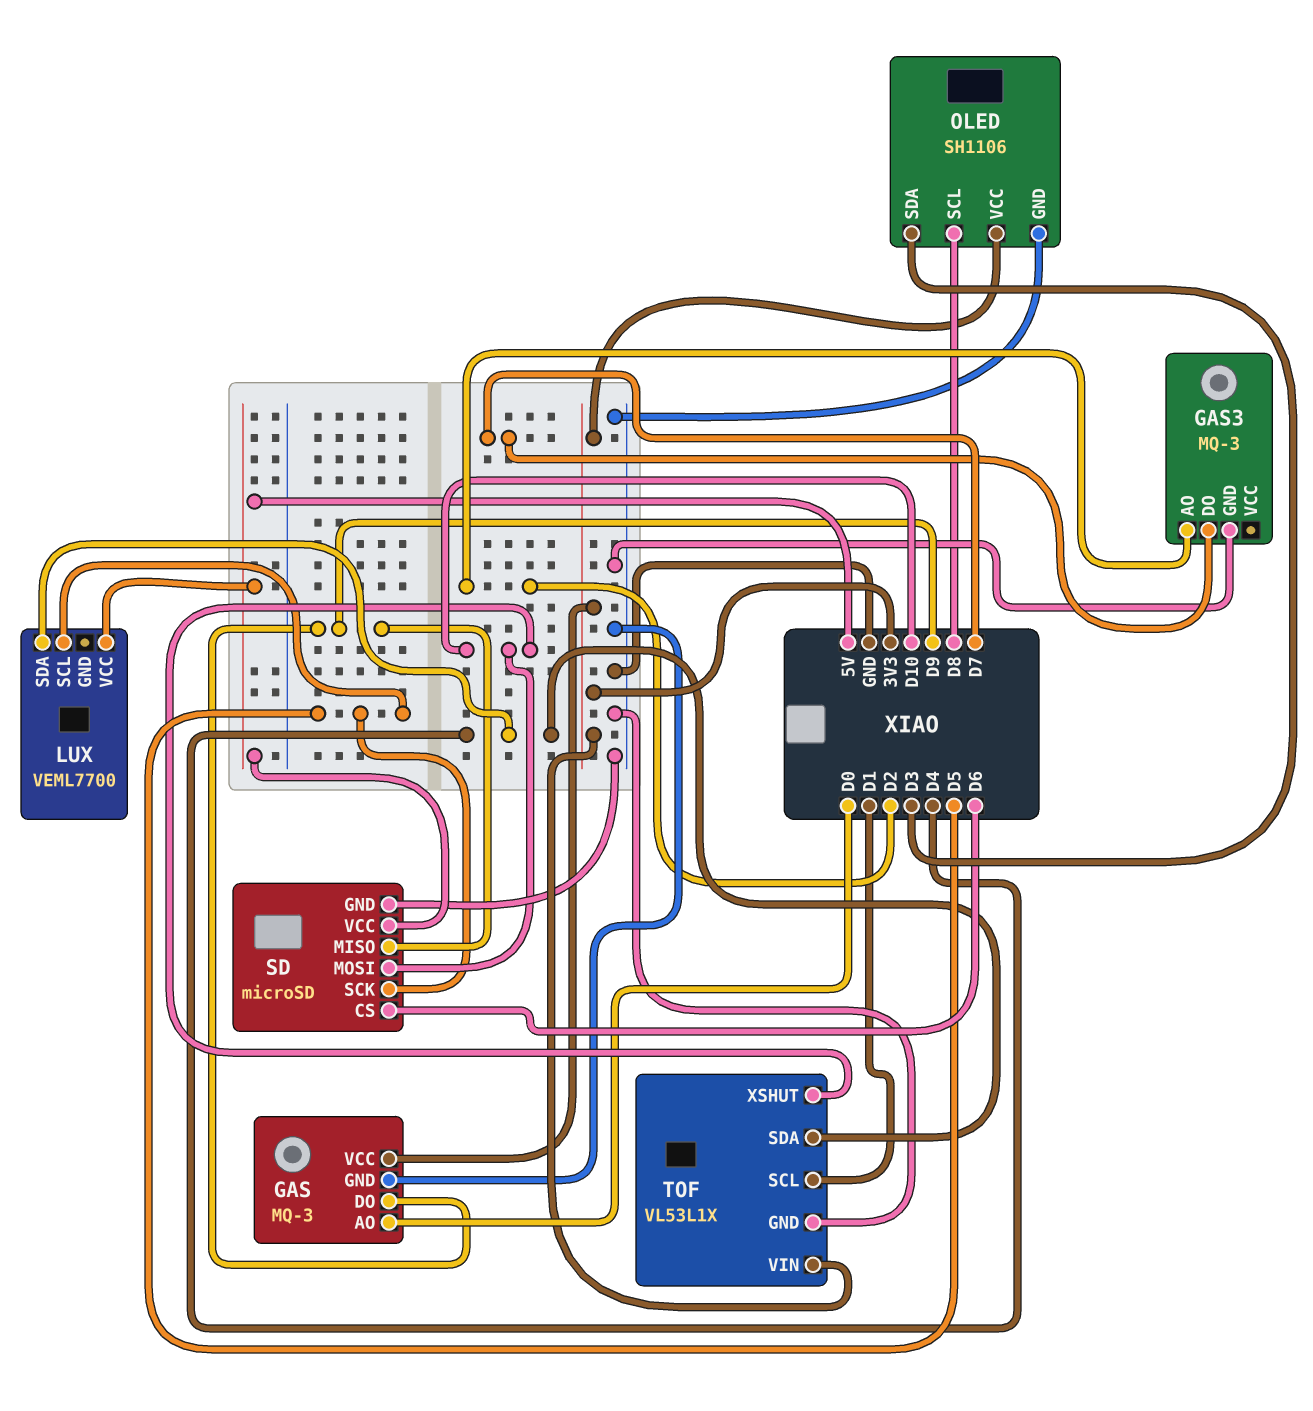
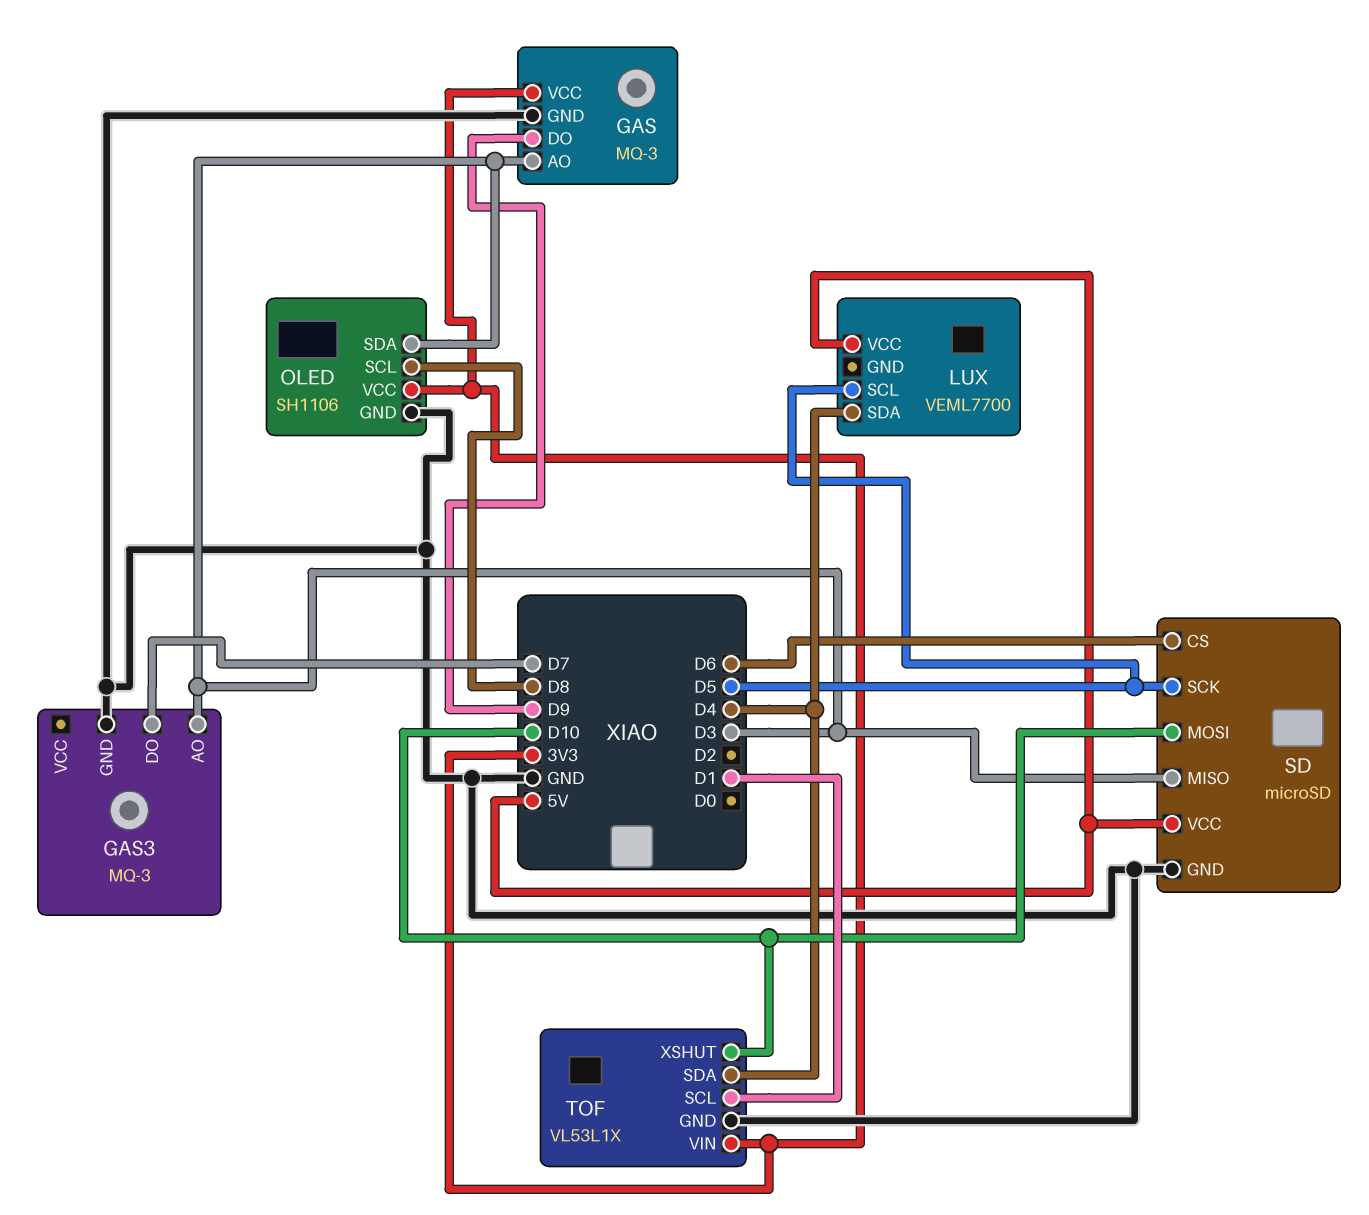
GAS pin AO: D0 -> D3
GAS3 pin AO: D2 -> D3
SD pin MISO: D9 -> D3

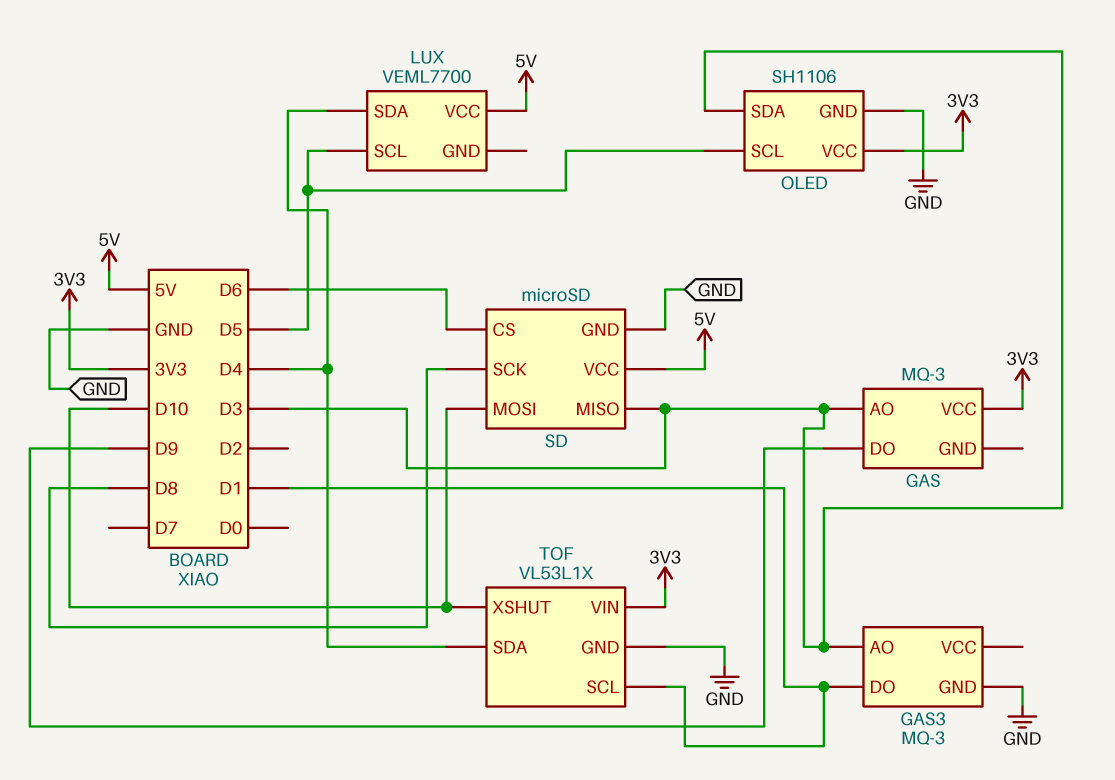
GAS pin GND: GND -> none
GAS3 pin DO: D7 -> D1
OLED pin SCL: D8 -> D5
SD pin SCK: D5 -> D8

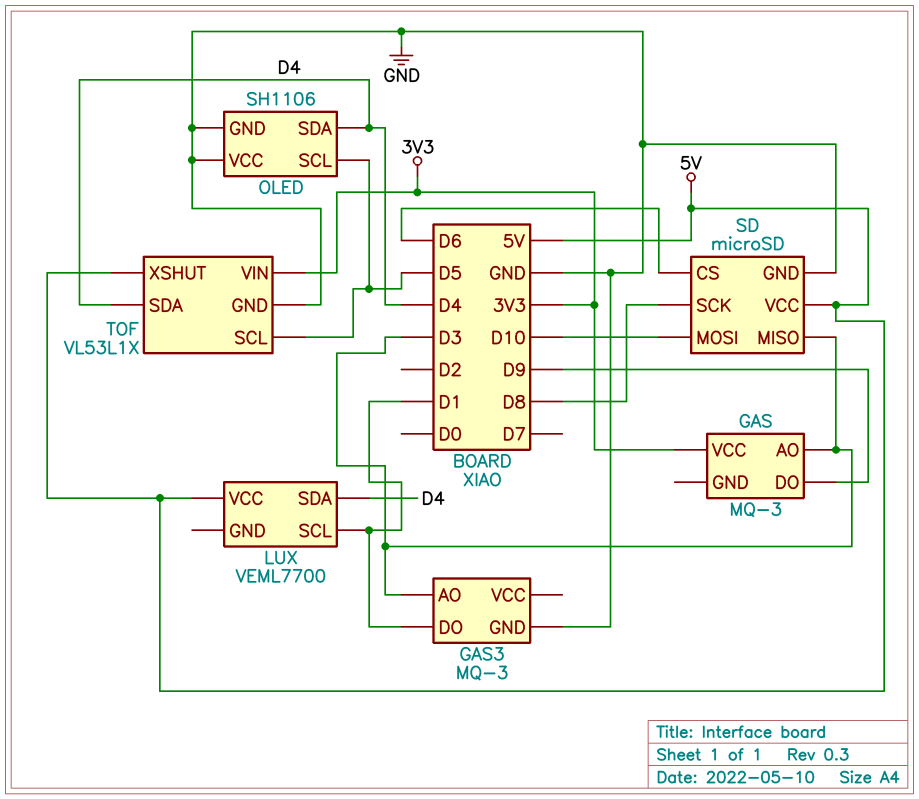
LUX pin SCL: D5 -> D1
OLED pin SDA: D3 -> D4
OLED pin VCC: 3V3 -> GND
TOF pin SCL: D1 -> D5
TOF pin XSHUT: D10 -> 5V

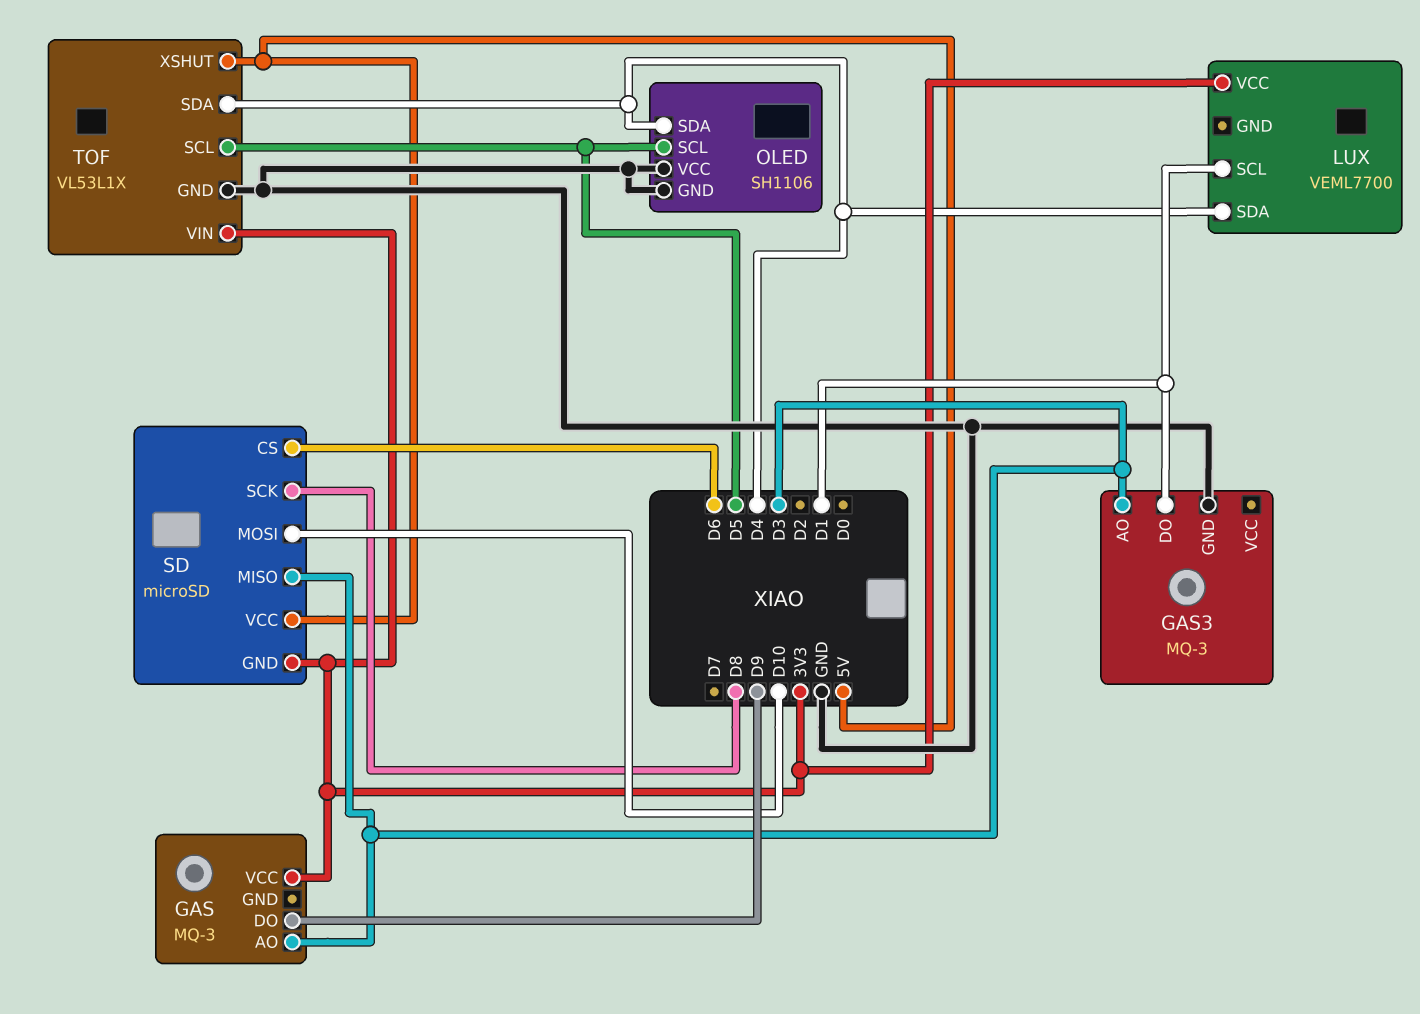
LUX pin VCC: 5V -> 3V3
SD pin GND: GND -> 3V3

